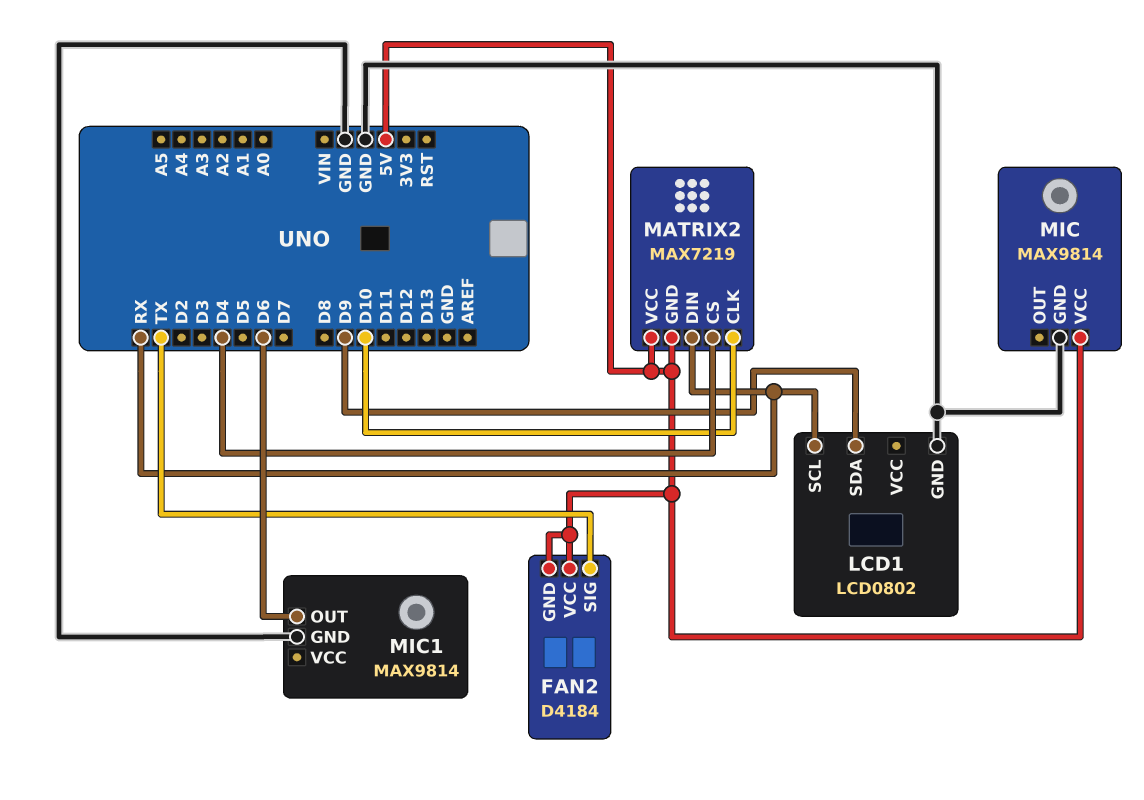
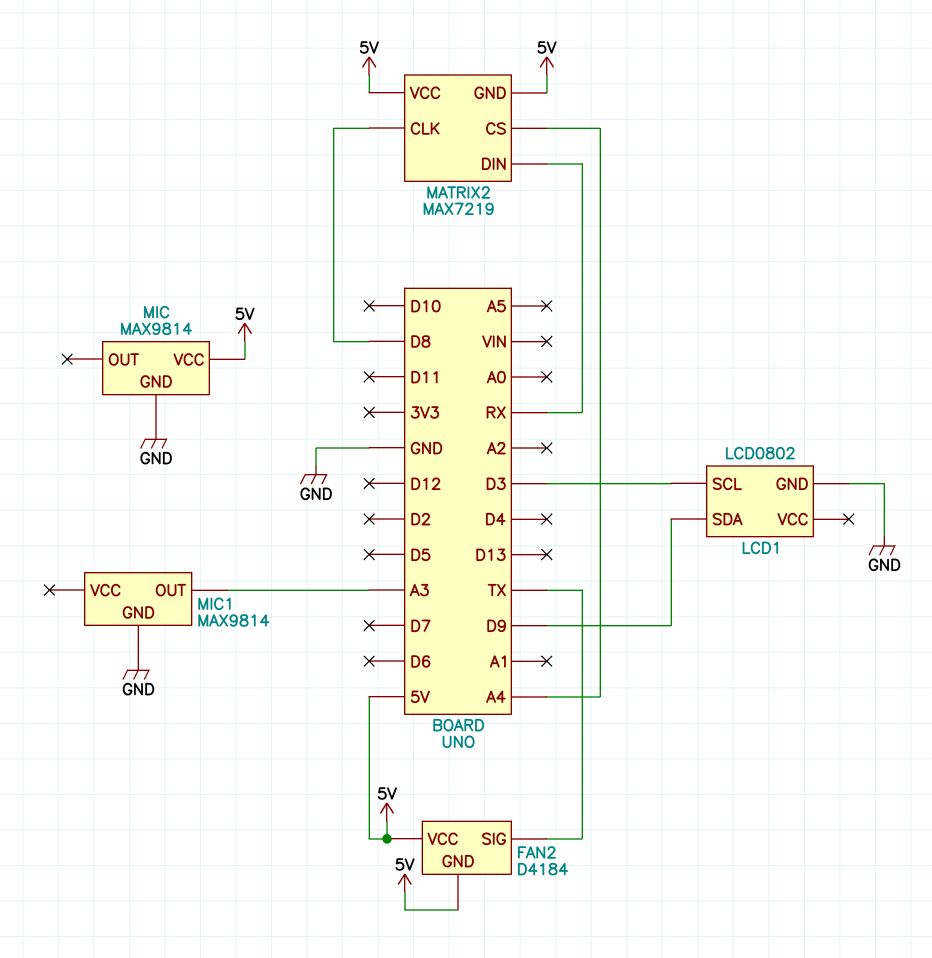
LCD1 pin SCL: RX -> D3
MATRIX2 pin CLK: D10 -> D8
MATRIX2 pin CS: D4 -> A4
MIC1 pin OUT: D6 -> A3

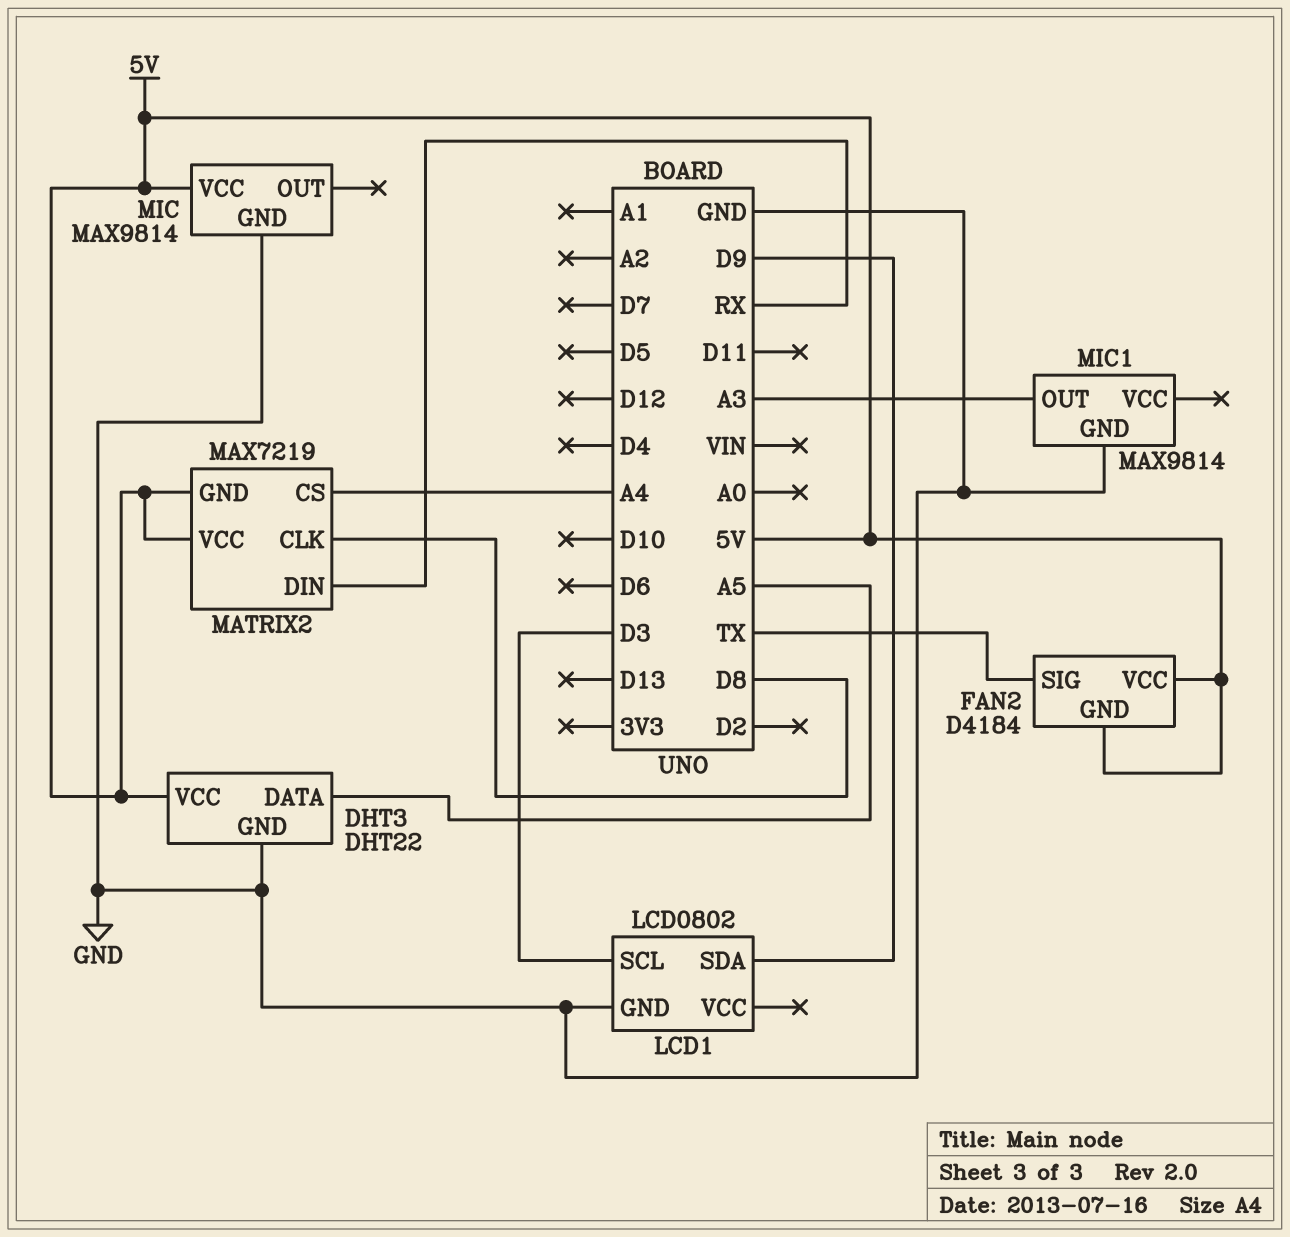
DHT3: none -> DHT22
DHT3 pin DATA: none -> A5
DHT3 pin GND: none -> GND
DHT3 pin VCC: none -> 5V

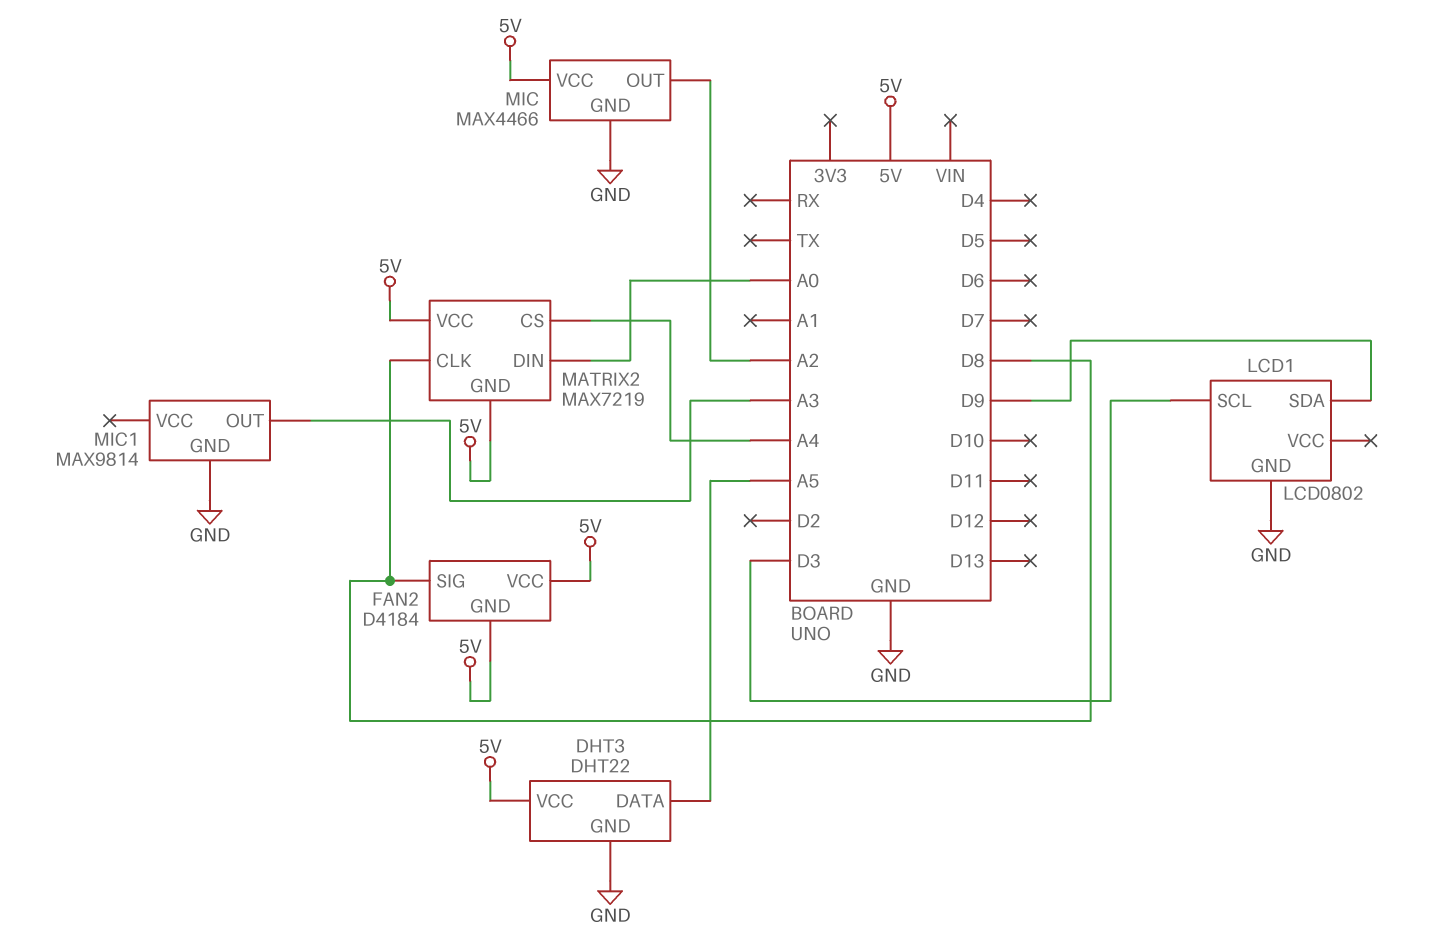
FAN2 pin SIG: TX -> D8
MATRIX2 pin DIN: RX -> A0
MIC: MAX9814 -> MAX4466
MIC pin OUT: none -> A2

